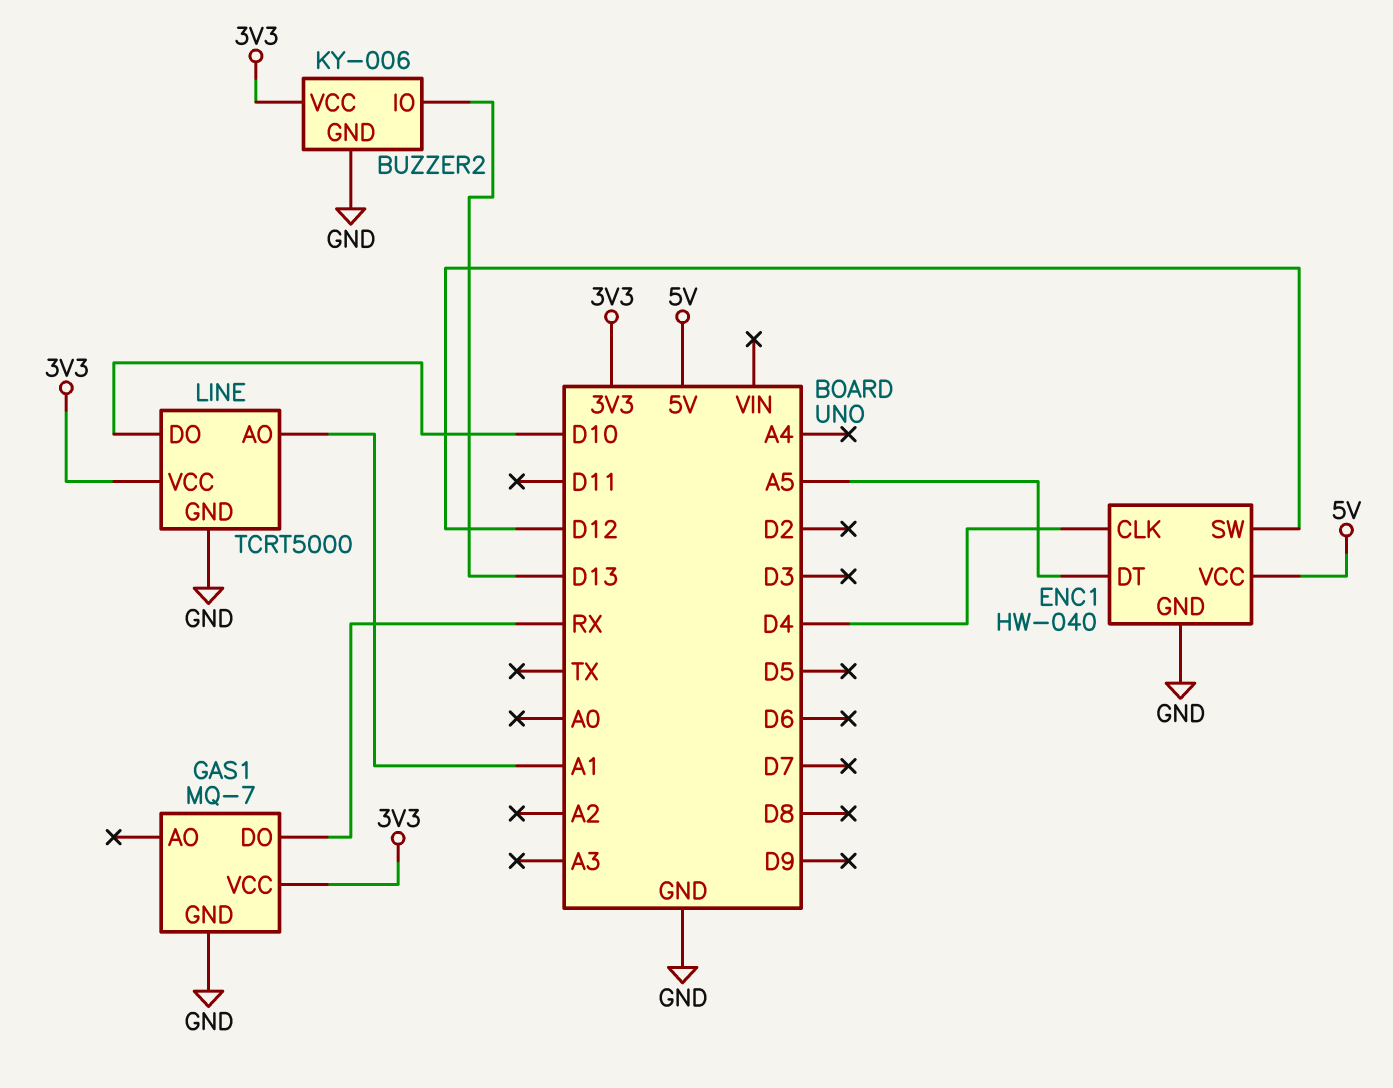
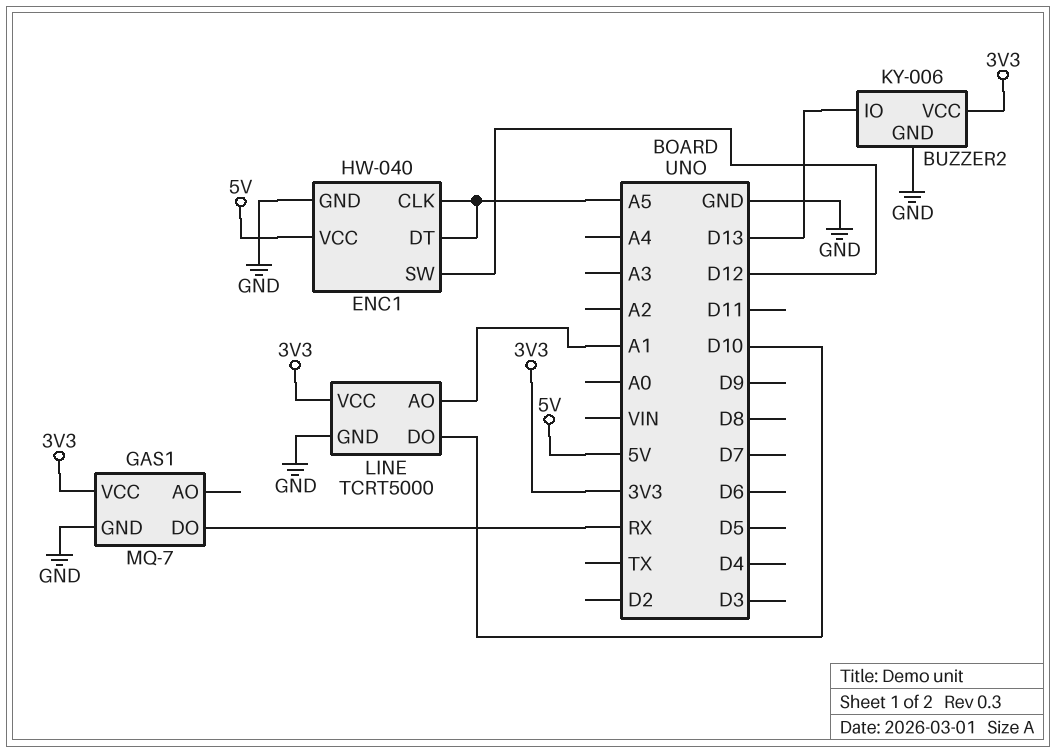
ENC1 pin CLK: D4 -> A5

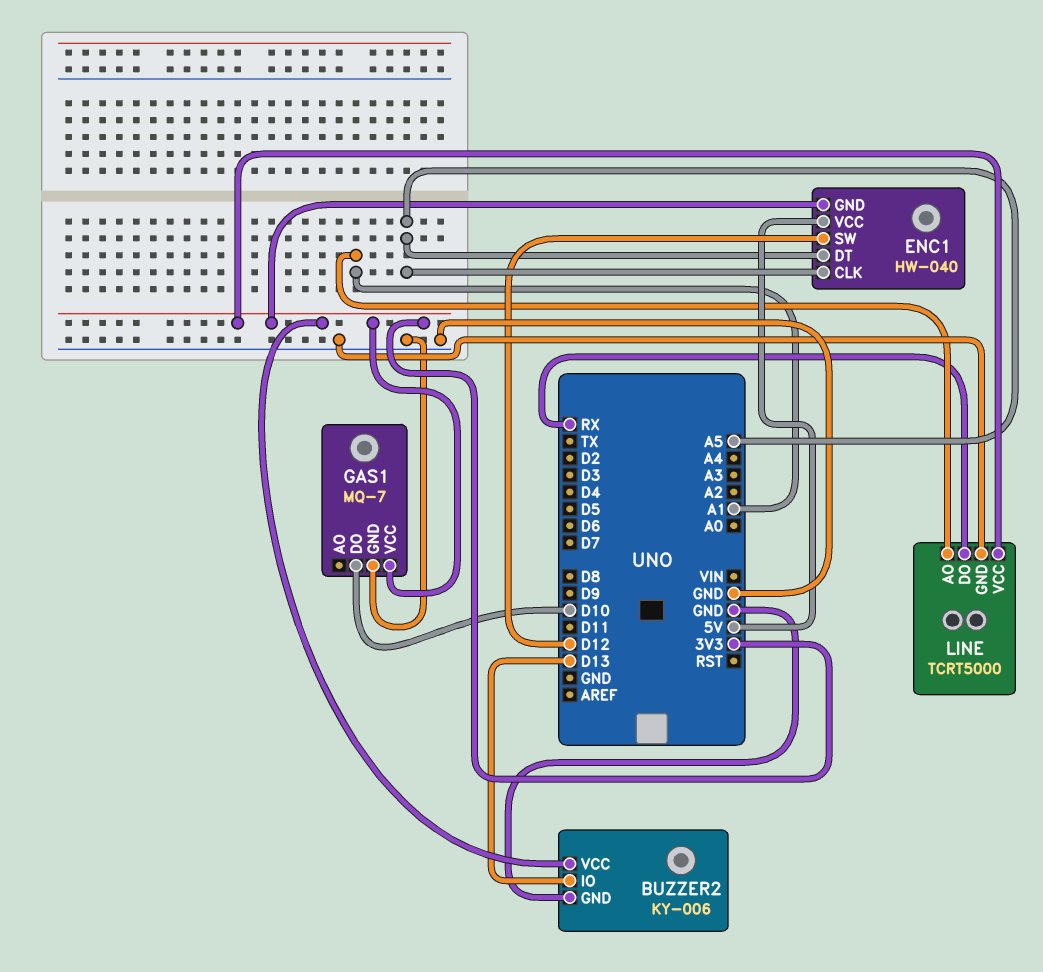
ENC1 pin GND: GND -> 3V3
GAS1 pin DO: RX -> D10
LINE pin DO: D10 -> RX

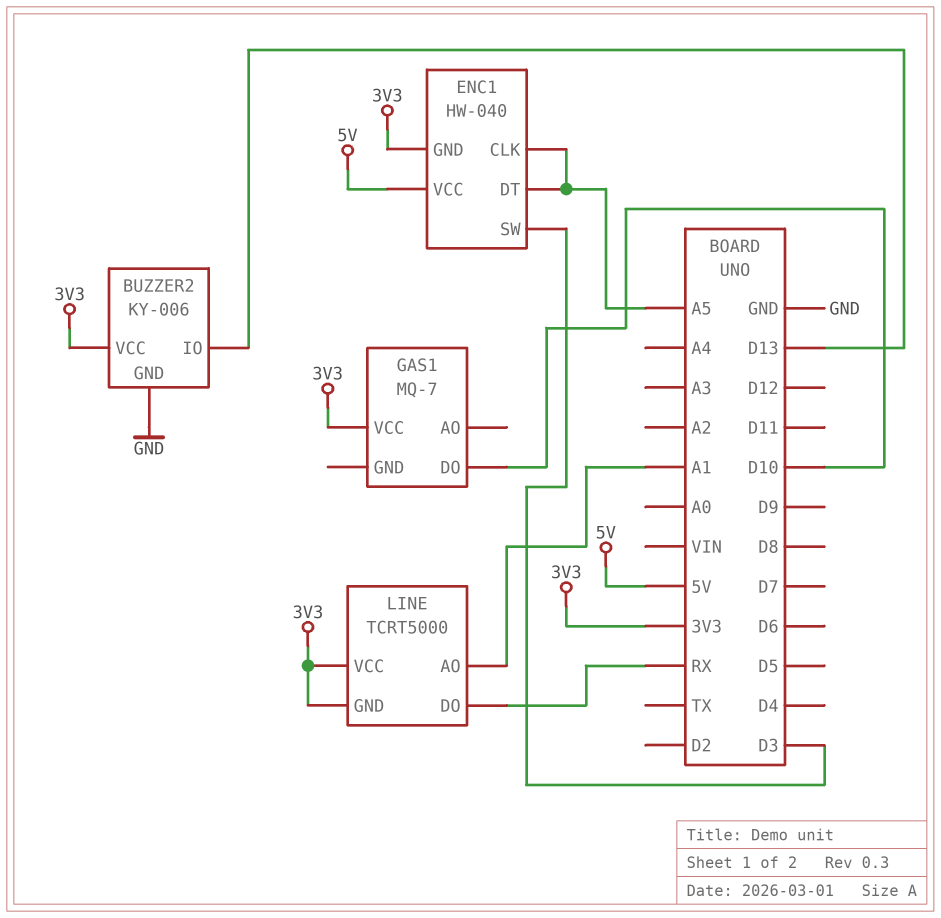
ENC1 pin SW: D12 -> D3
GAS1 pin GND: GND -> none
LINE pin GND: GND -> 3V3

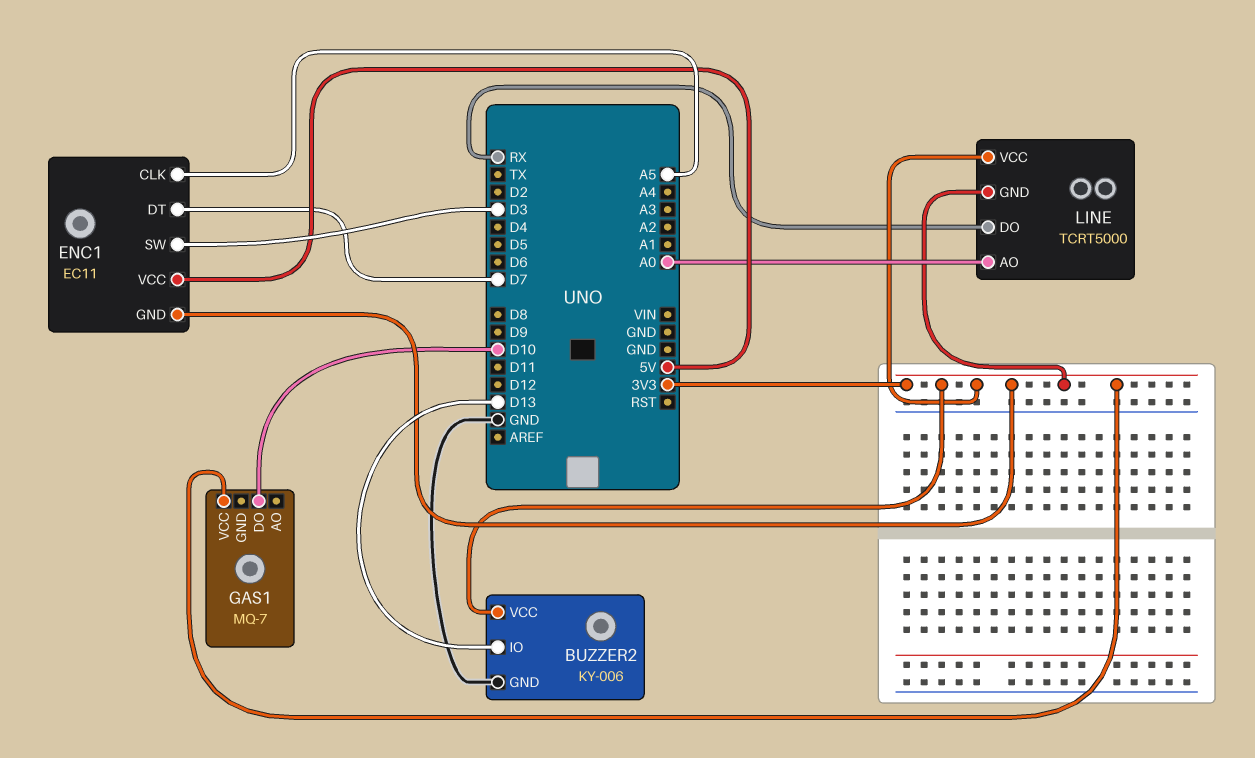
ENC1: HW-040 -> EC11
ENC1 pin DT: A5 -> D7
LINE pin AO: A1 -> A0

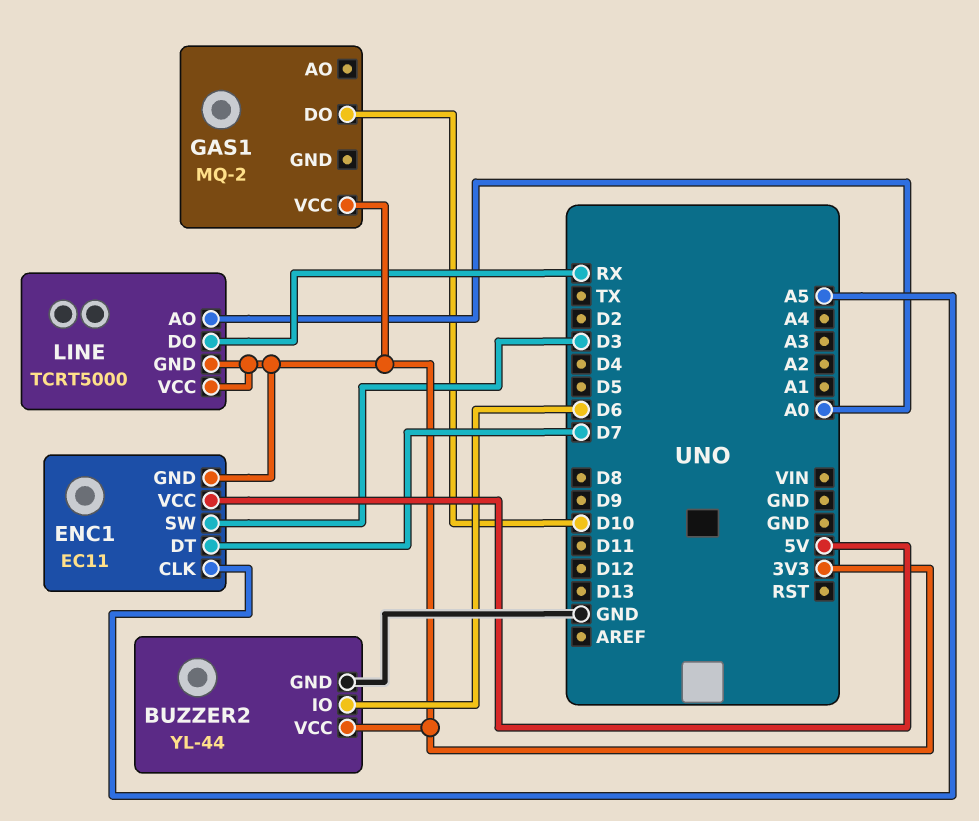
BUZZER2: KY-006 -> YL-44
BUZZER2 pin IO: D13 -> D6
GAS1: MQ-7 -> MQ-2

